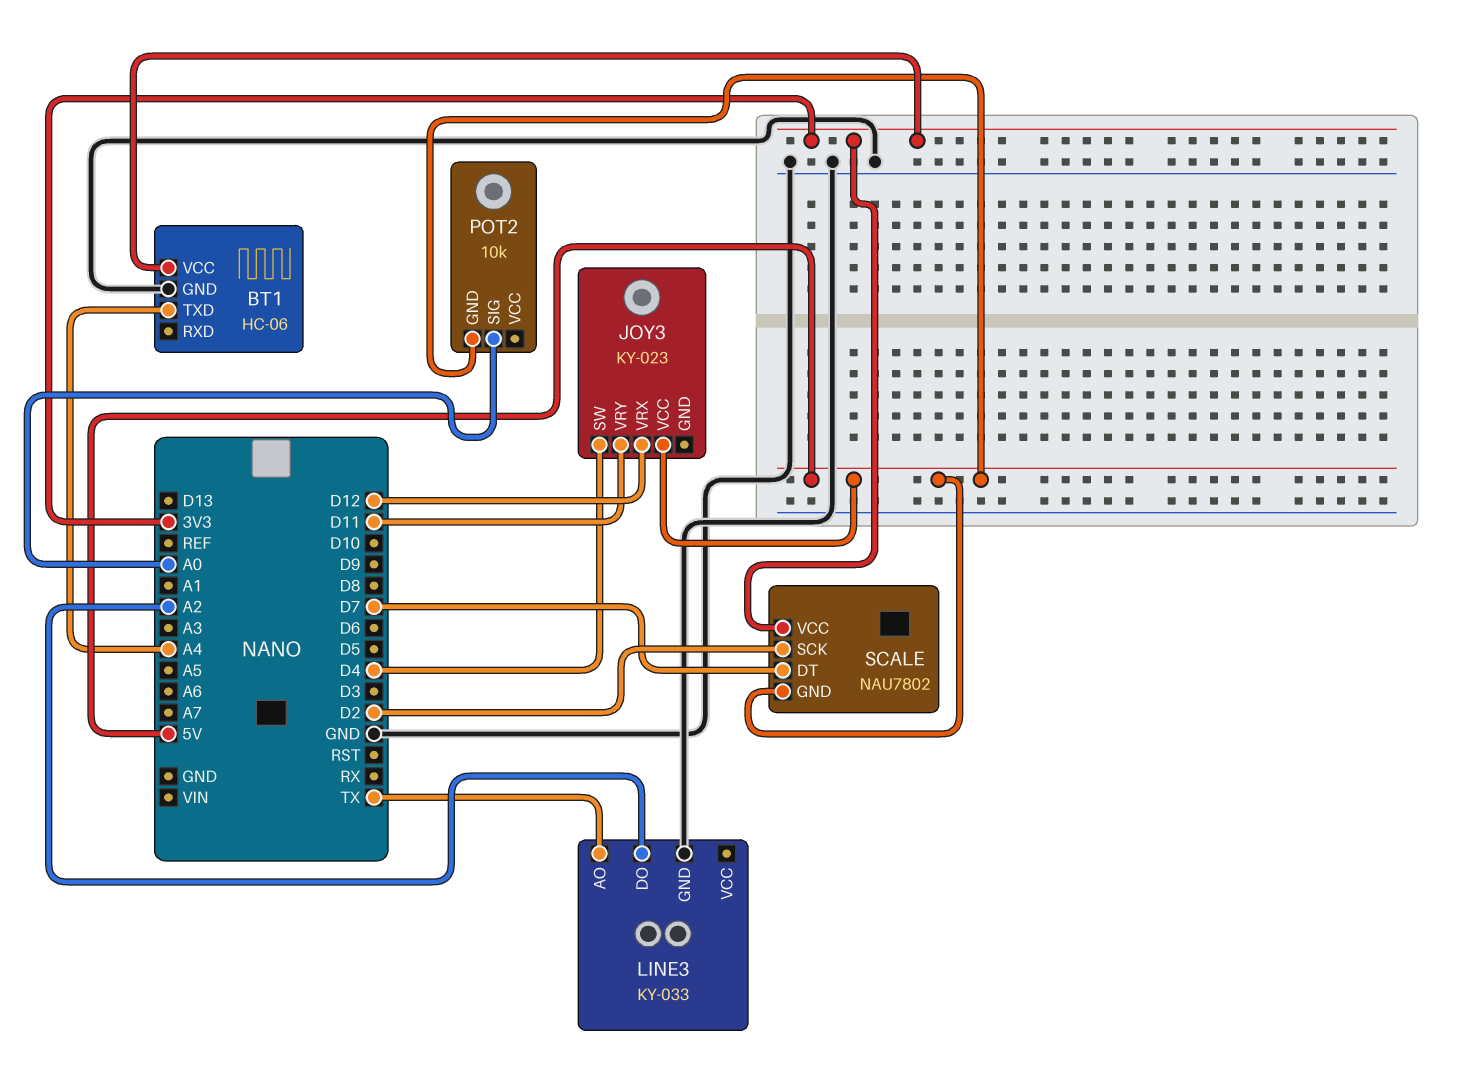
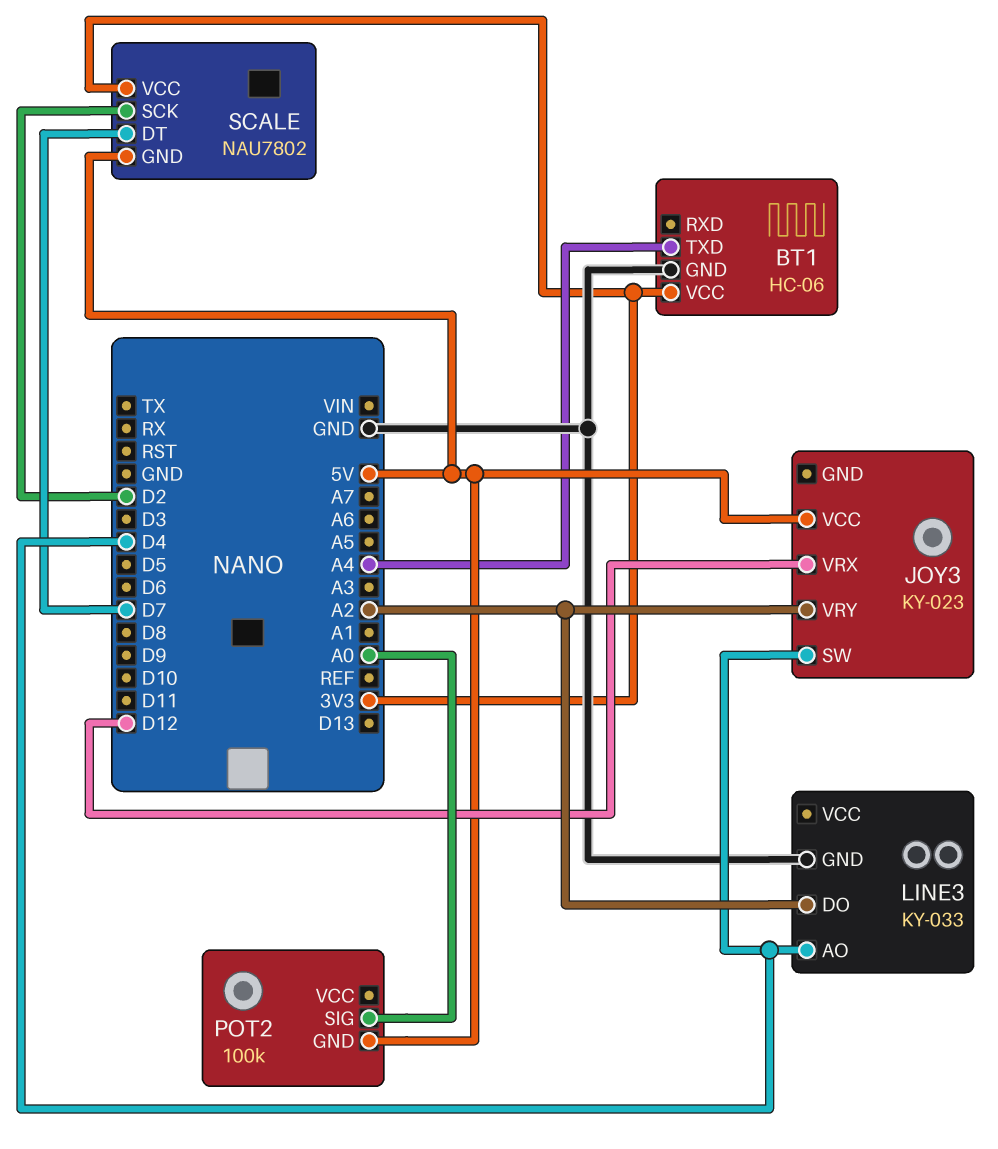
JOY3 pin VRY: D11 -> A2
LINE3 pin AO: TX -> D4
POT2: 10k -> 100k

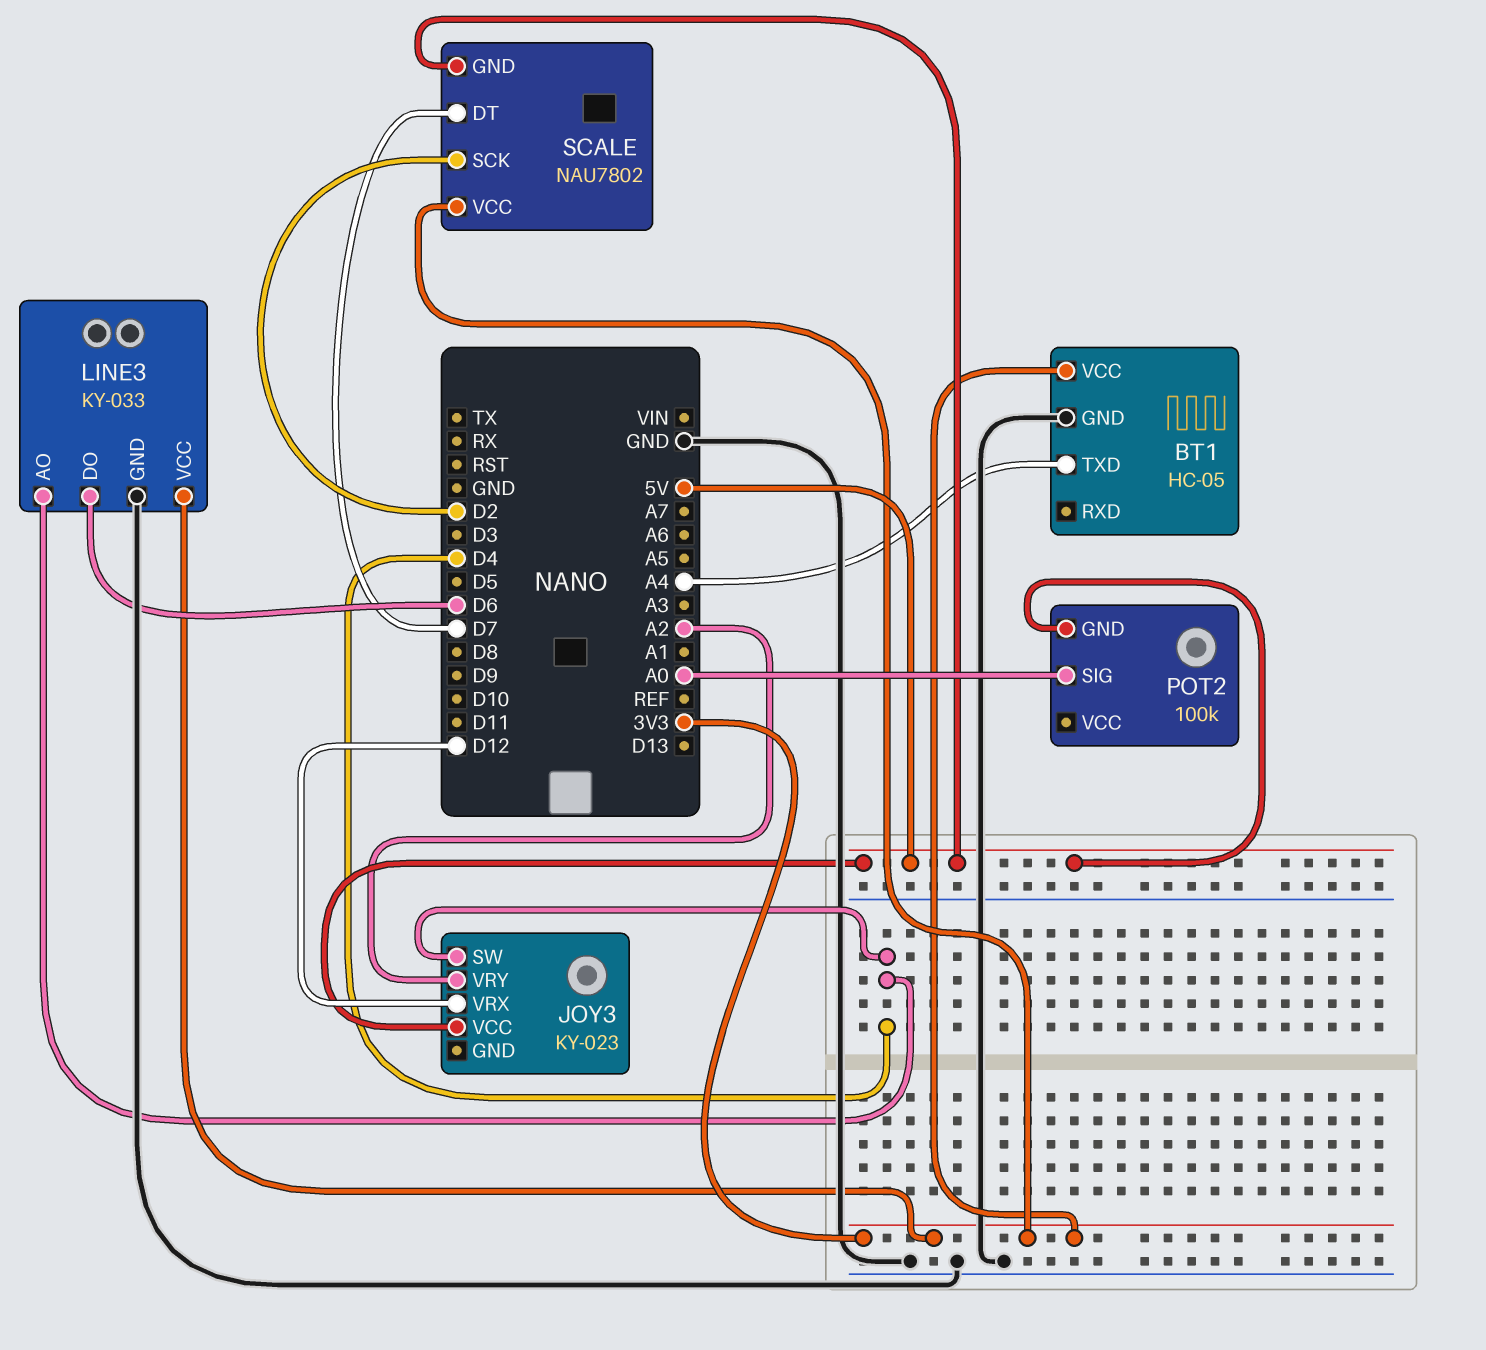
BT1: HC-06 -> HC-05
LINE3 pin DO: A2 -> D6
LINE3 pin VCC: none -> 3V3

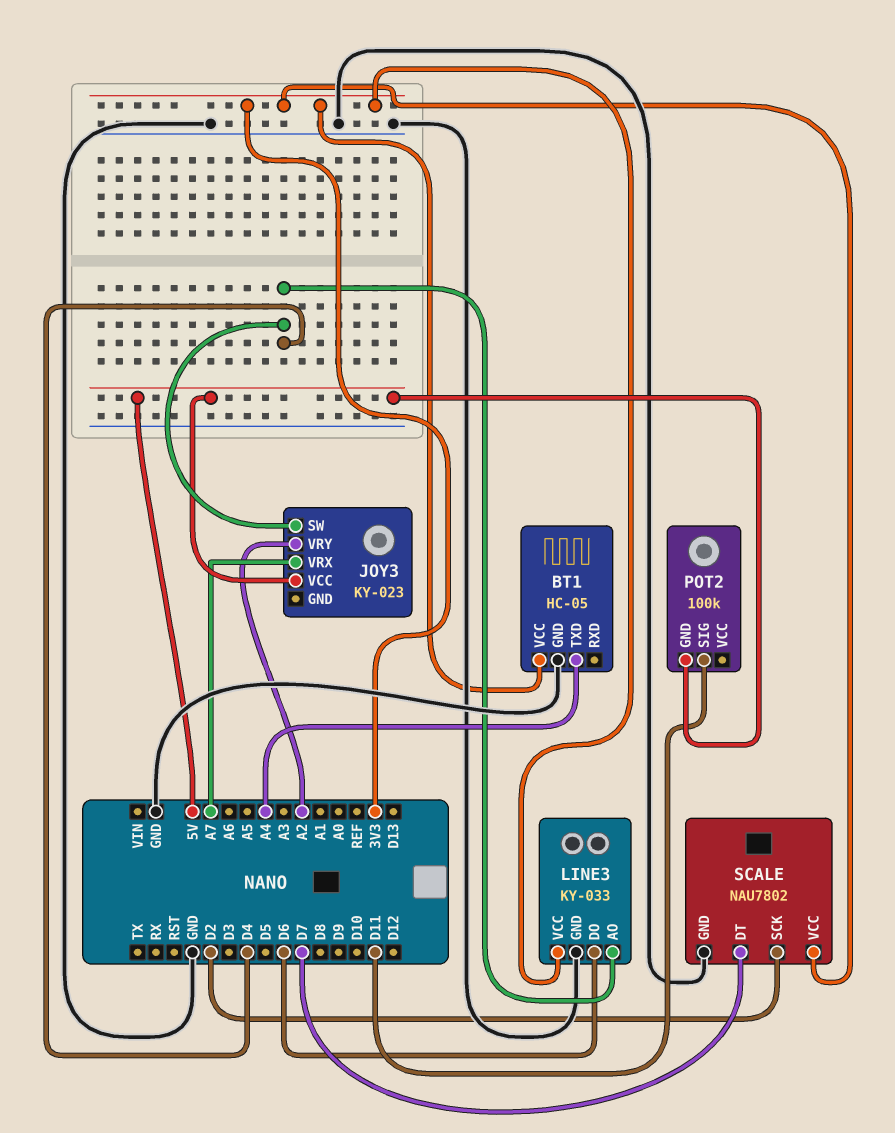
JOY3 pin VRX: D12 -> A7
POT2 pin SIG: A0 -> D11
SCALE pin GND: 5V -> GND

